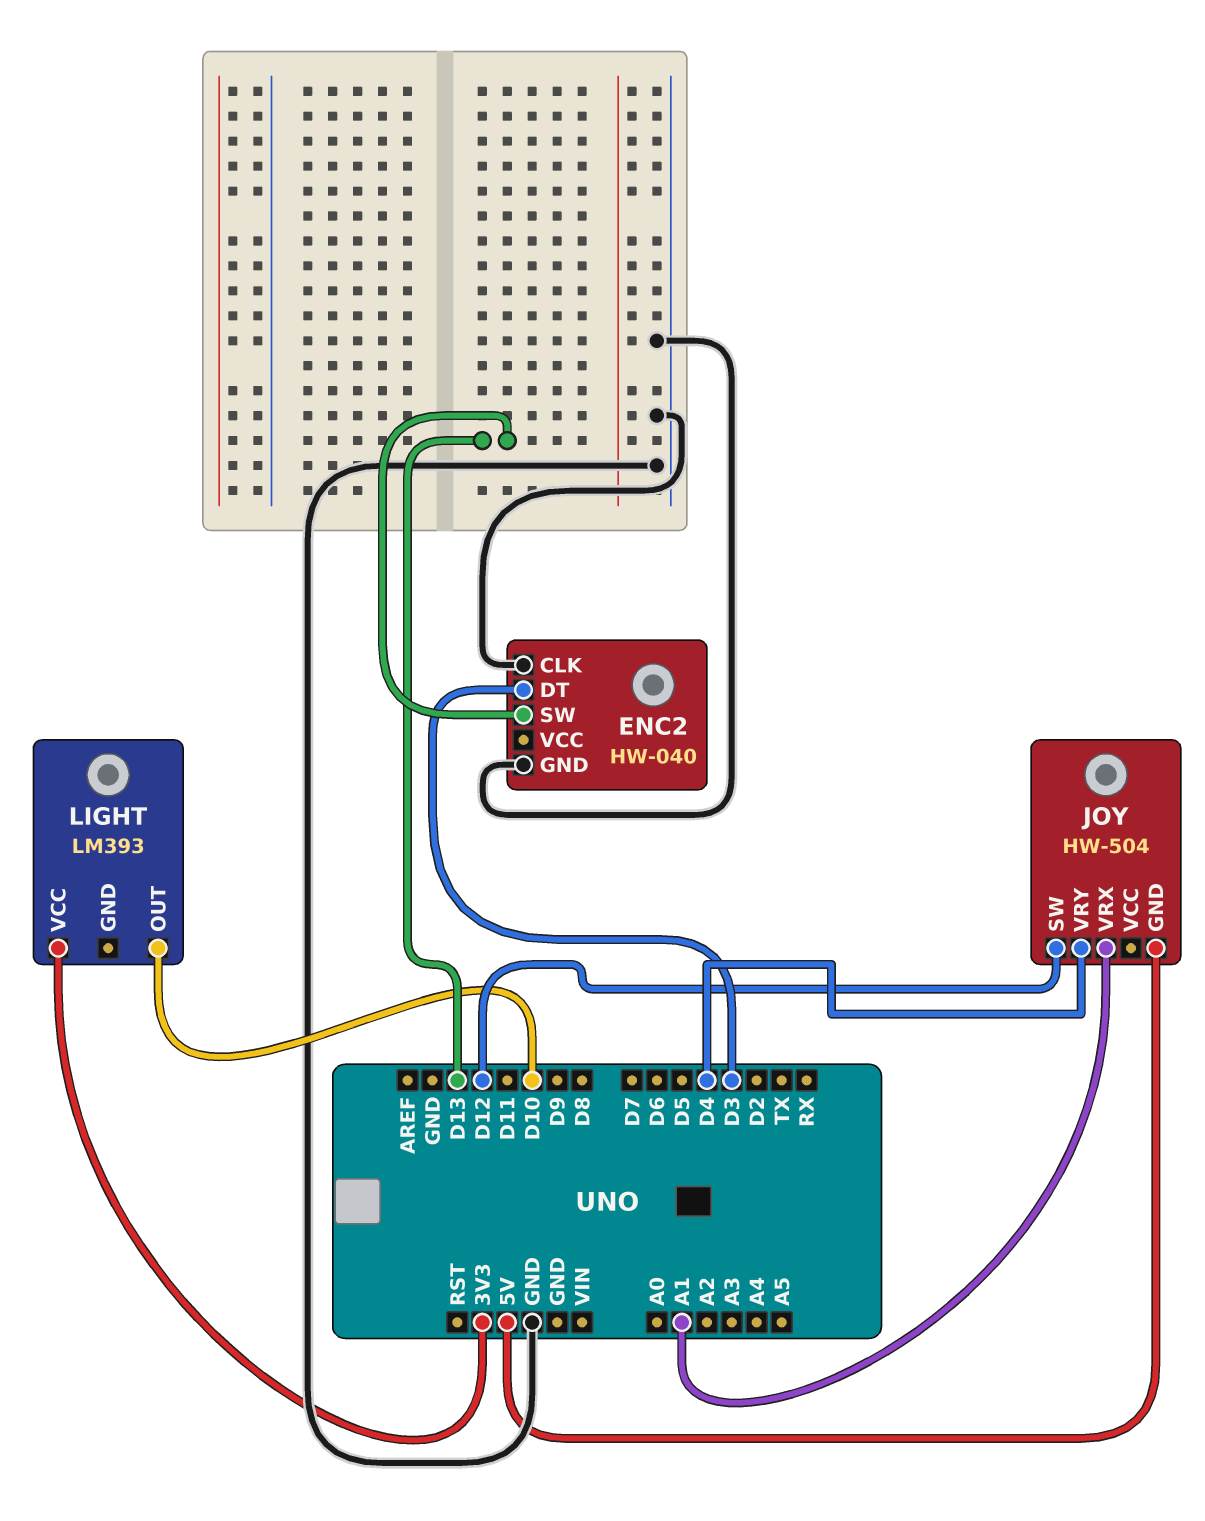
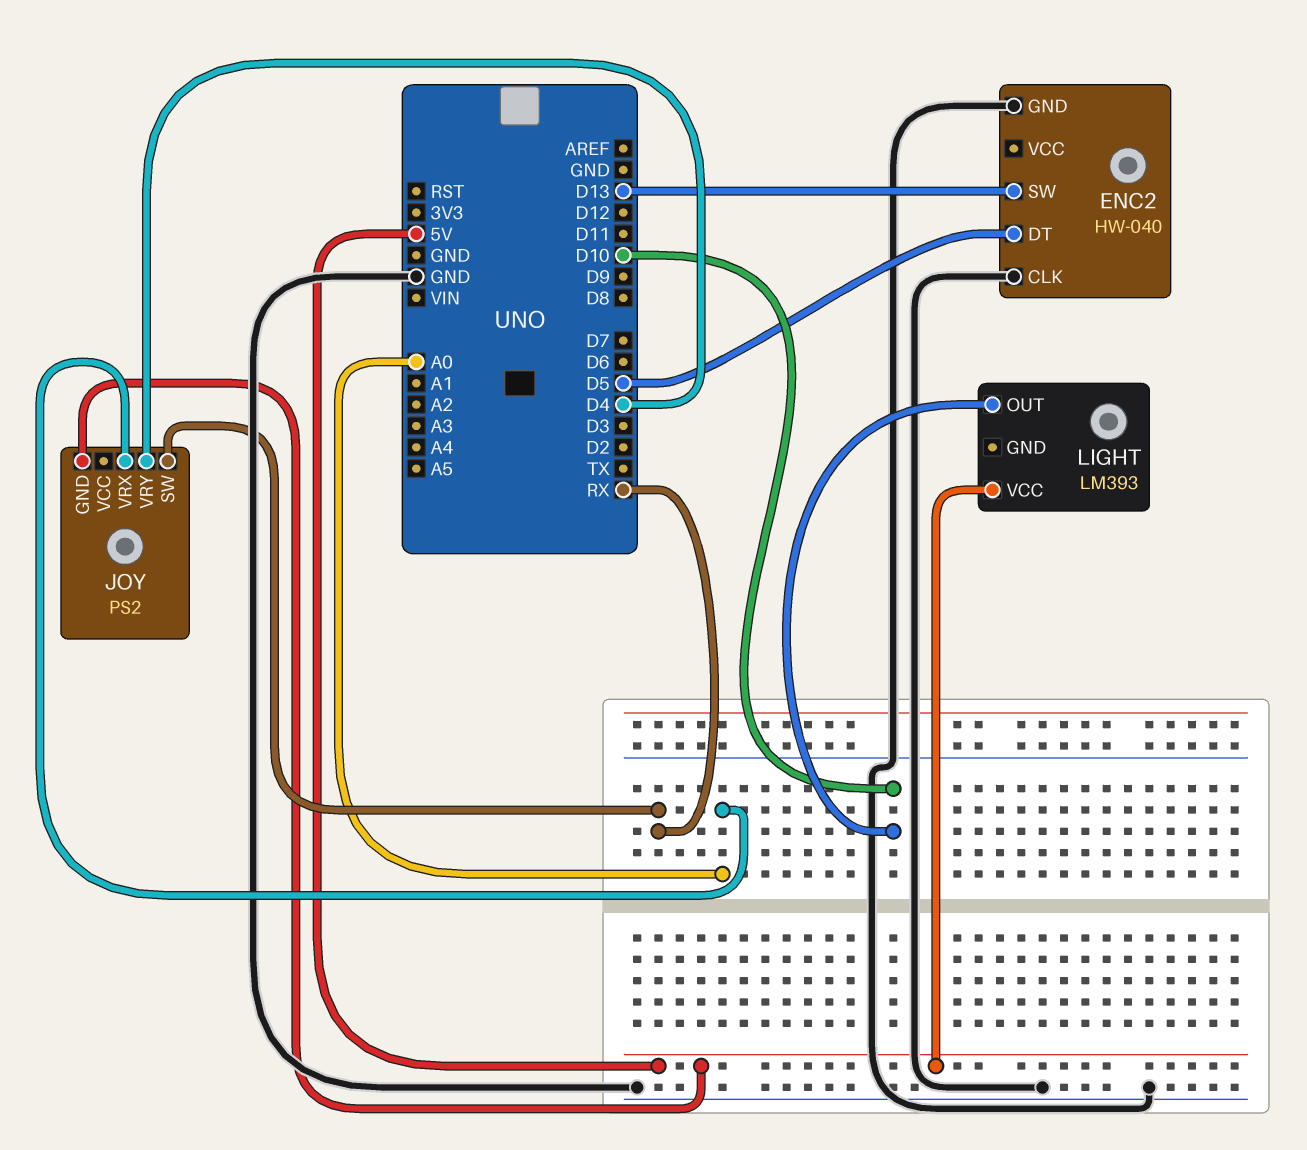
ENC2 pin DT: D3 -> D5
JOY: HW-504 -> PS2
JOY pin SW: D12 -> RX
JOY pin VRX: A1 -> A0
LIGHT pin VCC: 3V3 -> 5V

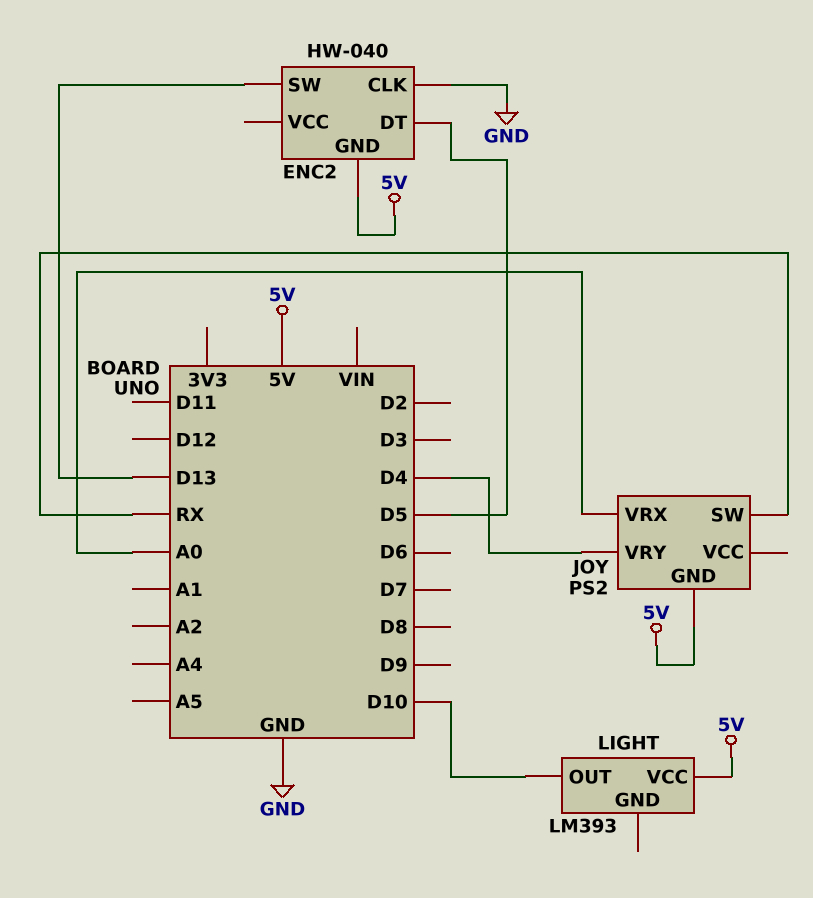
ENC2 pin GND: GND -> 5V

